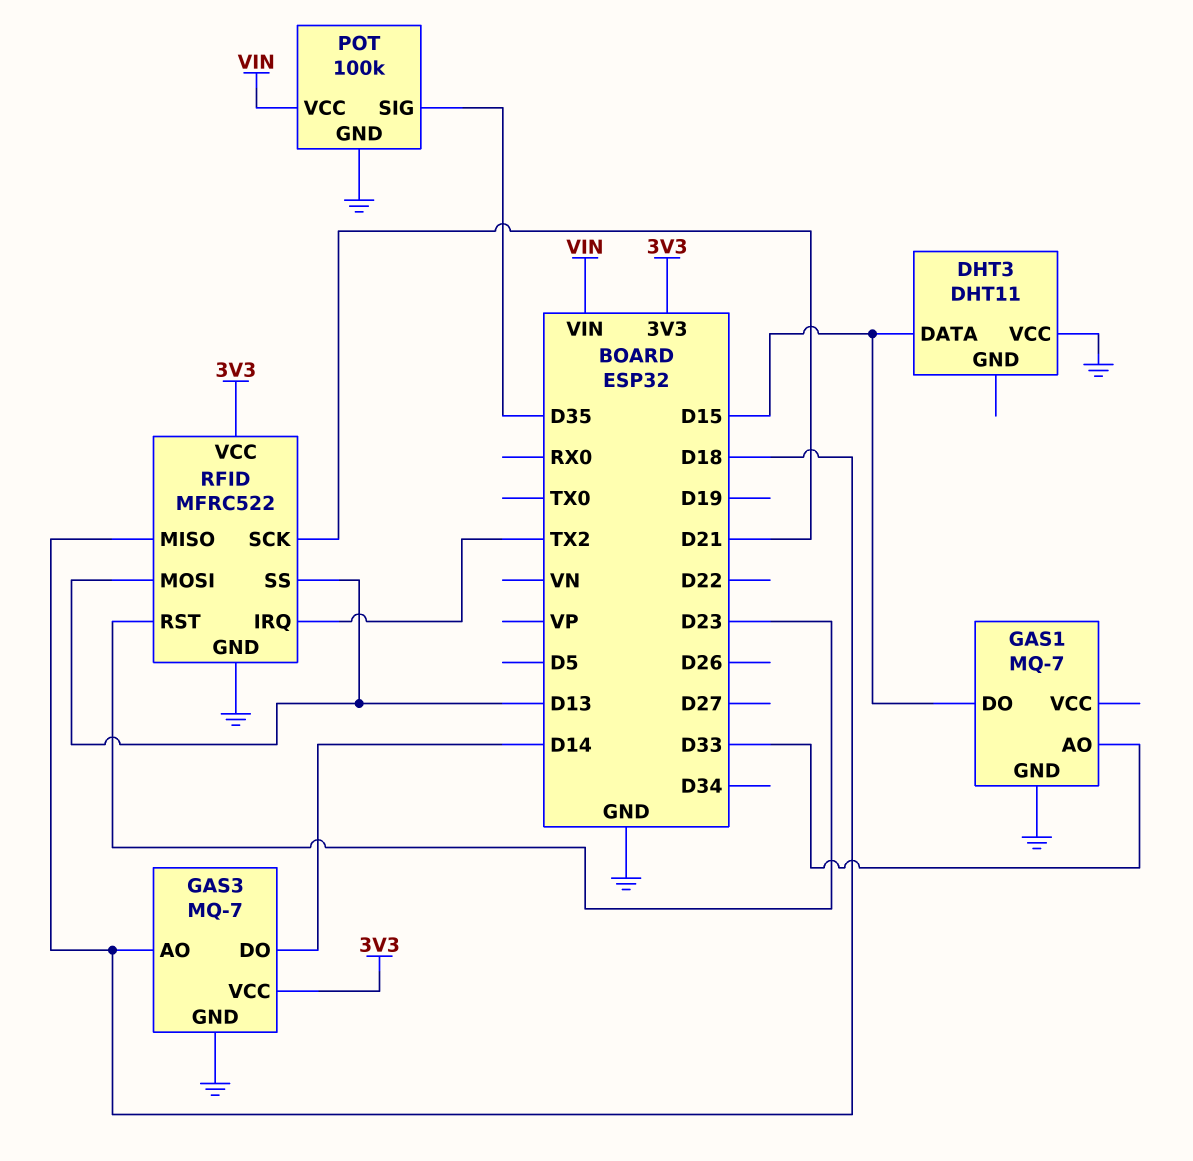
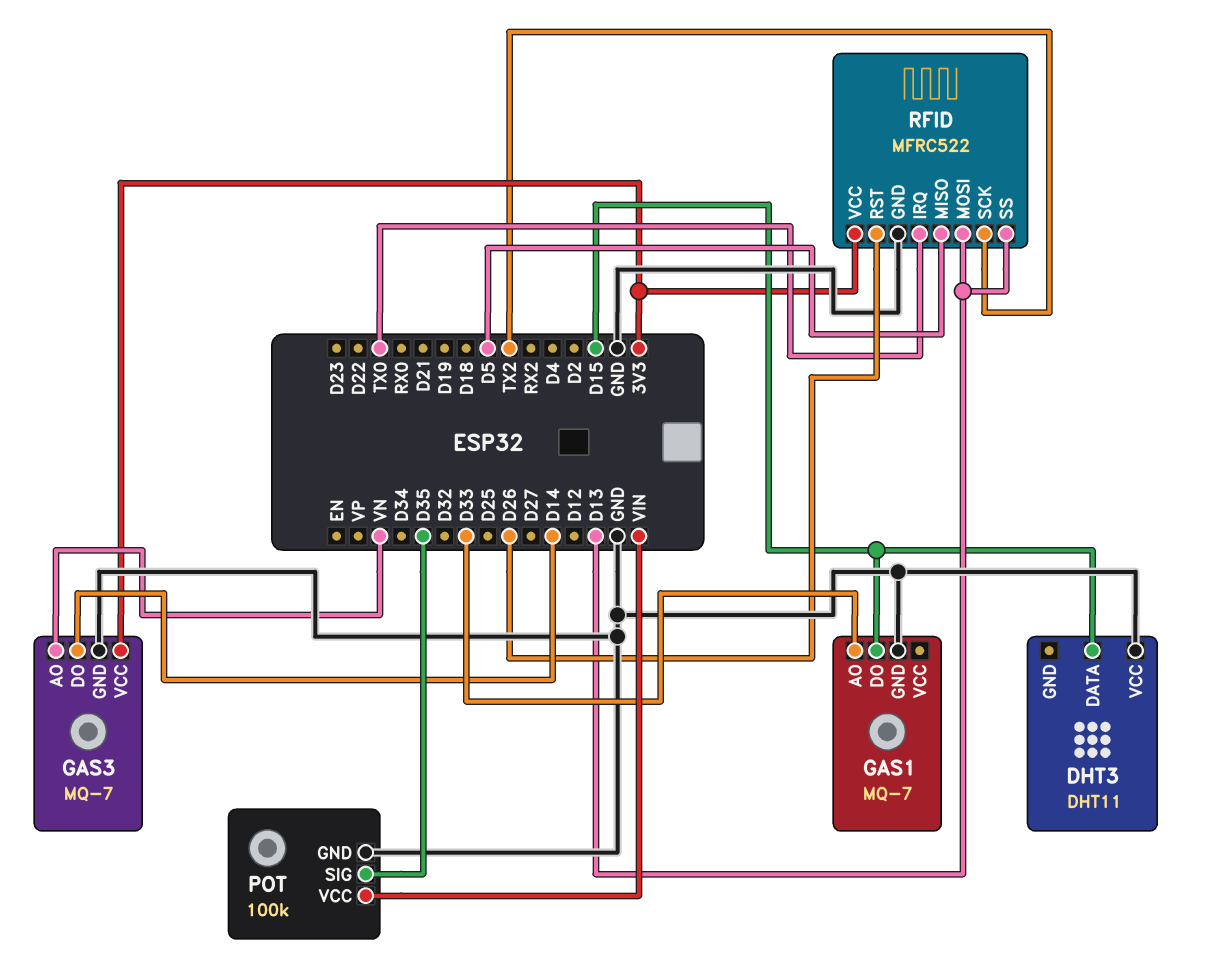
GAS3 pin AO: D18 -> VN
RFID pin IRQ: TX2 -> TX0
RFID pin MISO: D18 -> D5
RFID pin RST: D23 -> D26
RFID pin SCK: D21 -> TX2

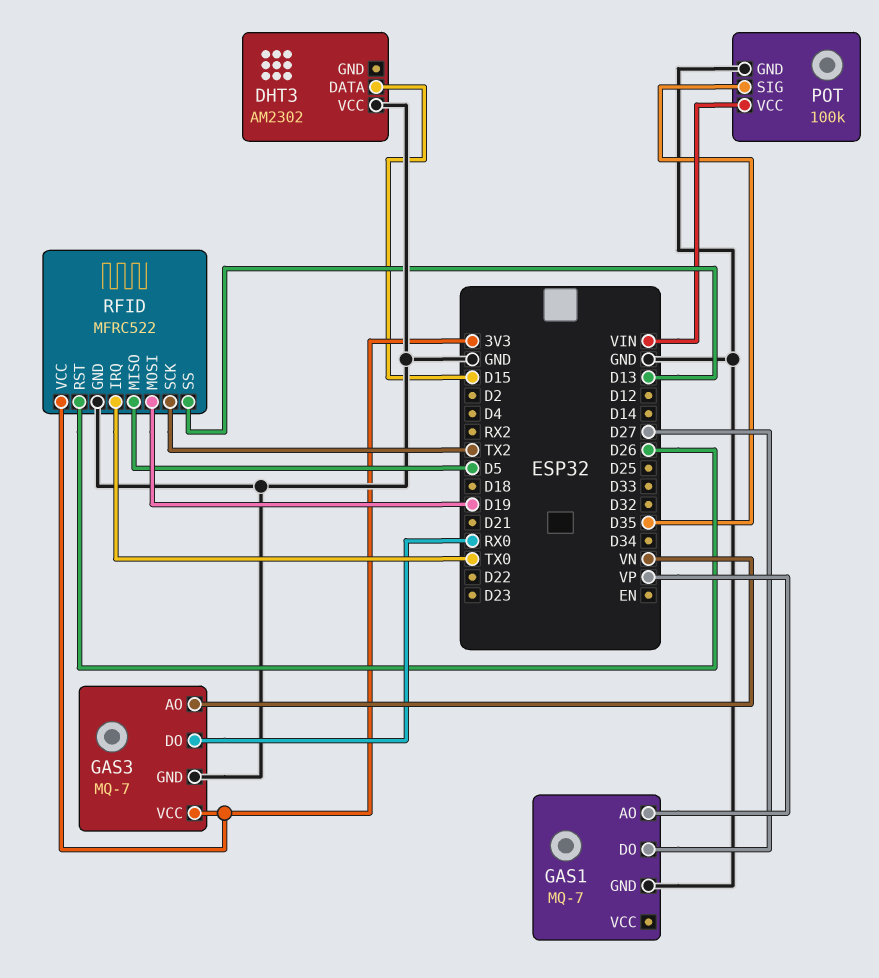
DHT3: DHT11 -> AM2302
GAS1 pin AO: D33 -> VP
GAS1 pin DO: D15 -> D27
GAS3 pin DO: D14 -> RX0
RFID pin MOSI: D13 -> D19

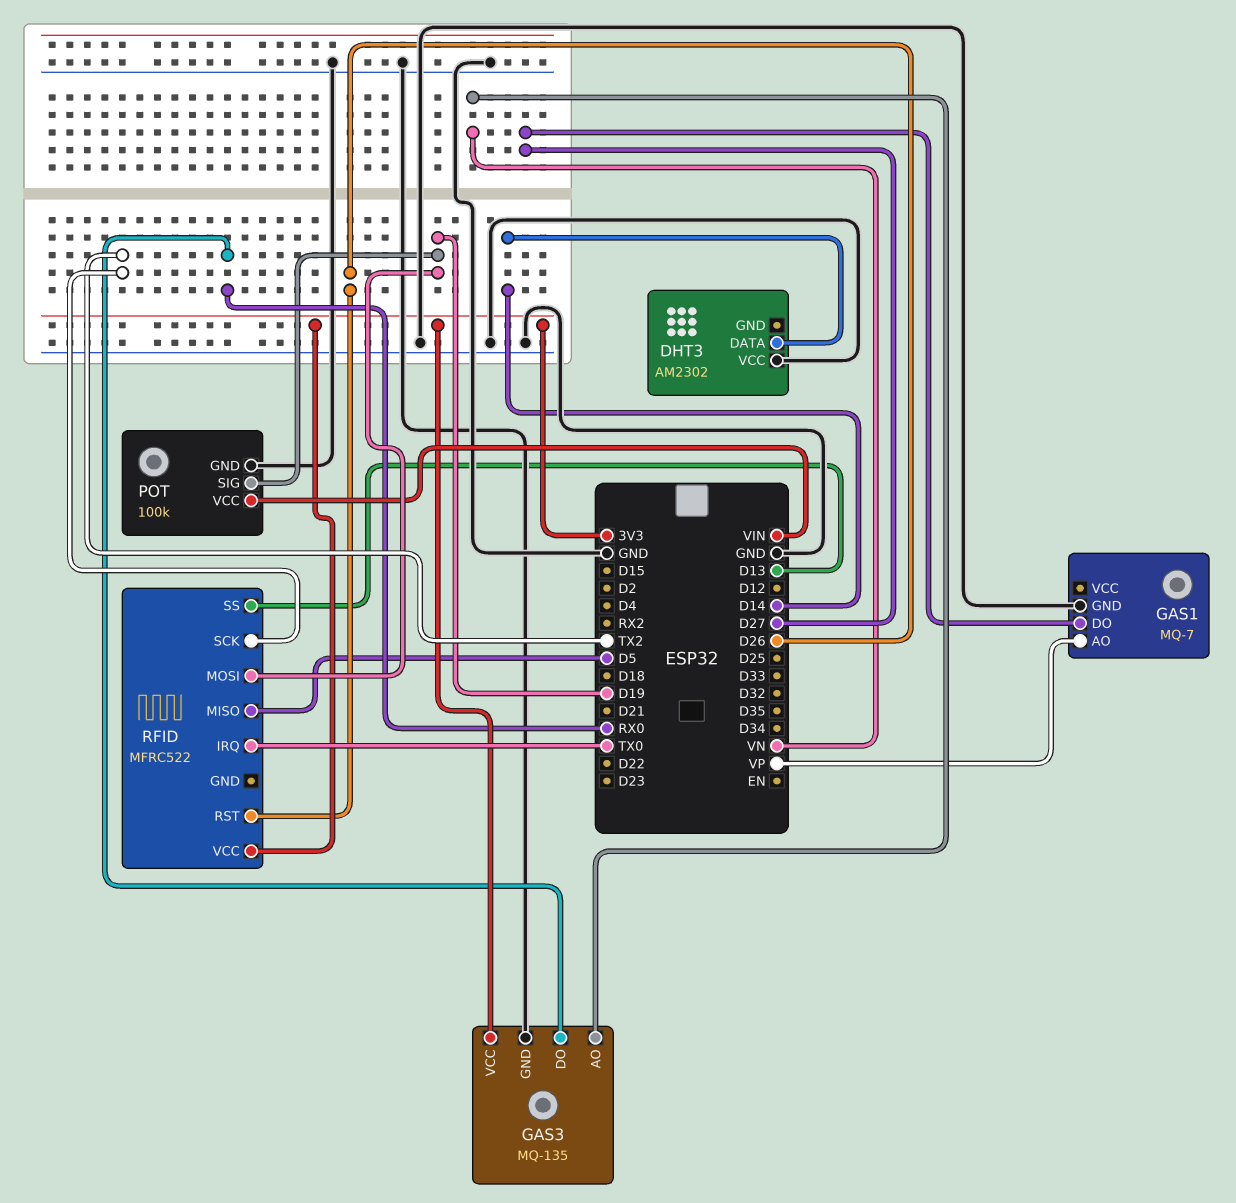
DHT3 pin DATA: D15 -> D14
GAS3: MQ-7 -> MQ-135
POT pin SIG: D35 -> D19
RFID pin GND: GND -> none

